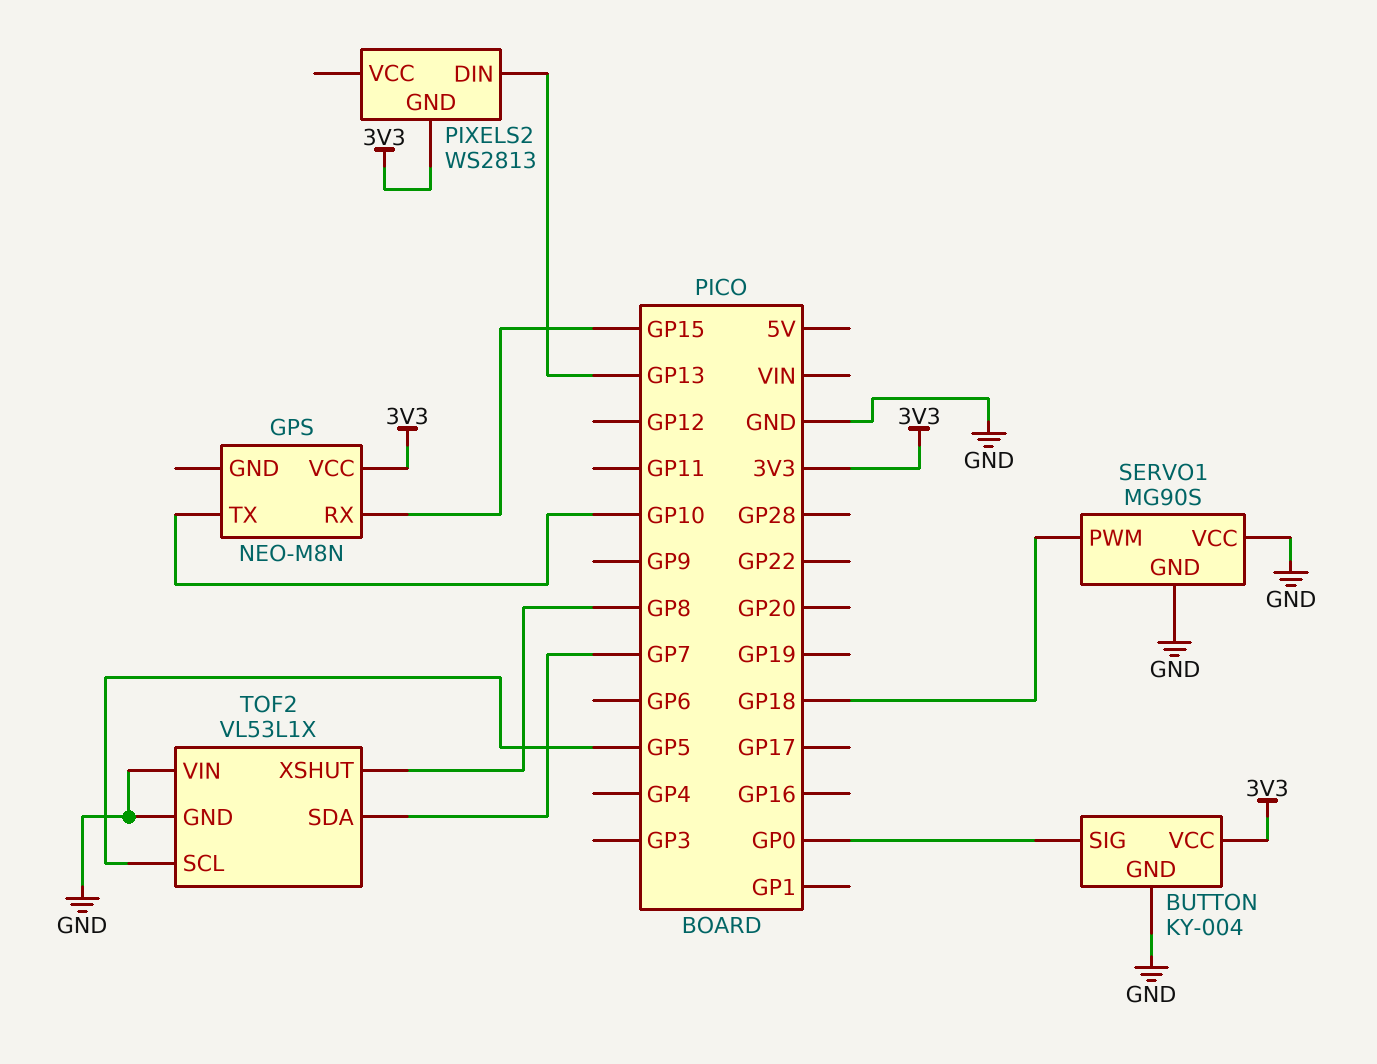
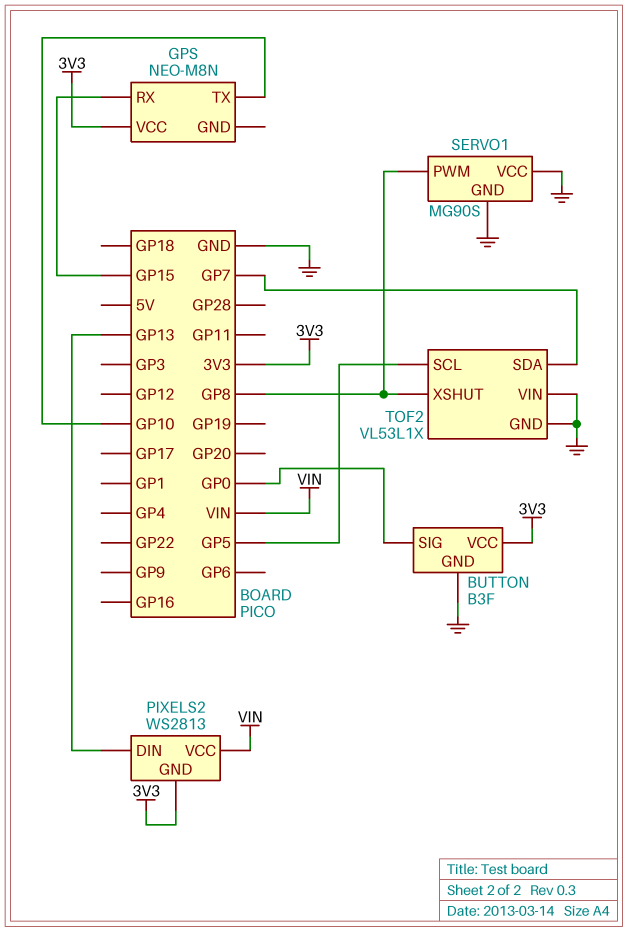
BUTTON: KY-004 -> B3F
PIXELS2 pin VCC: none -> VIN
SERVO1 pin PWM: GP18 -> GP8

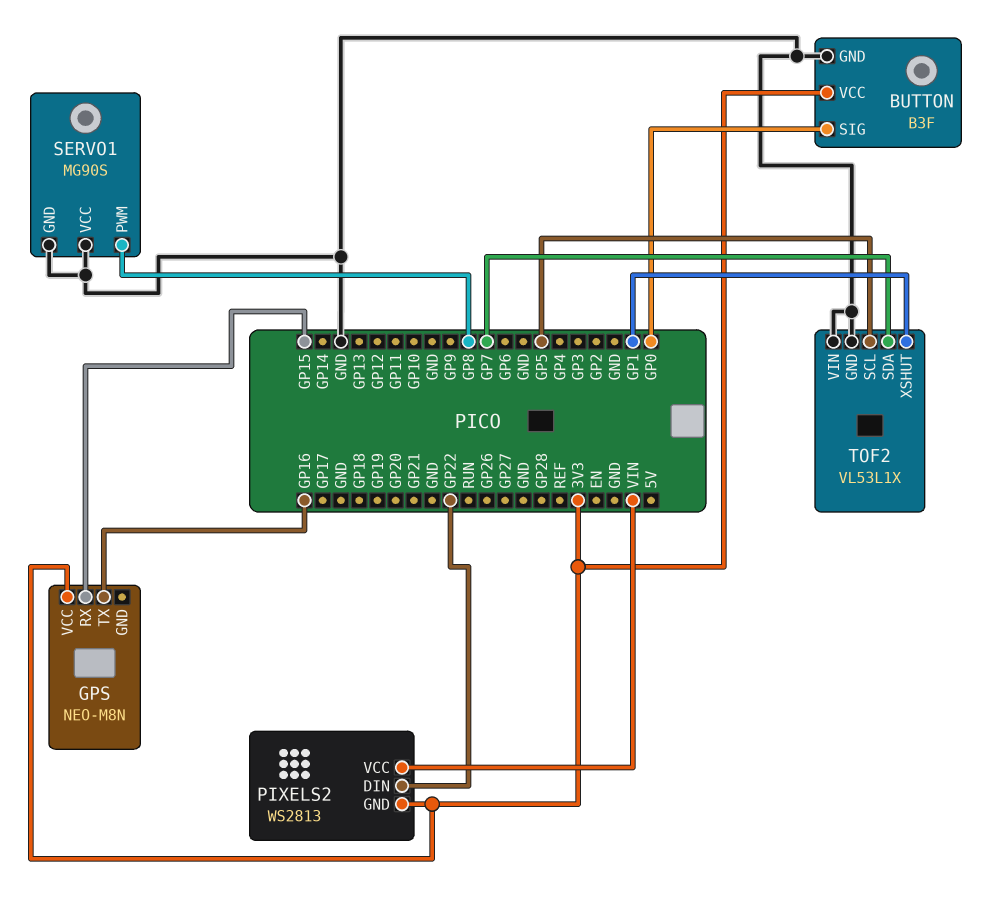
GPS pin TX: GP10 -> GP16
PIXELS2 pin DIN: GP13 -> GP22
TOF2 pin XSHUT: GP8 -> GP1

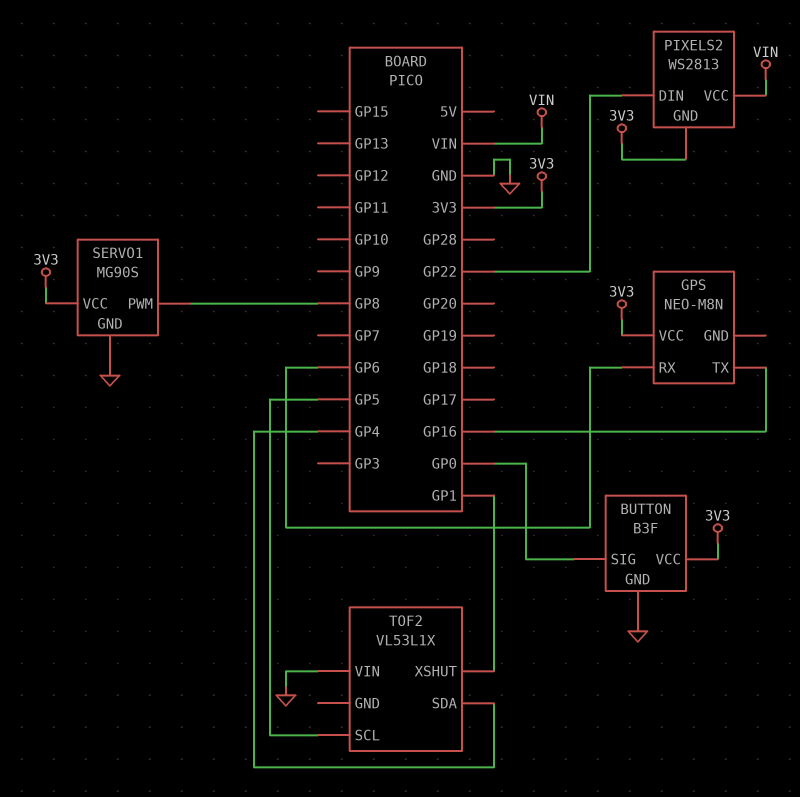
GPS pin RX: GP15 -> GP6
SERVO1 pin VCC: GND -> 3V3
TOF2 pin GND: GND -> none
TOF2 pin SDA: GP7 -> GP4

